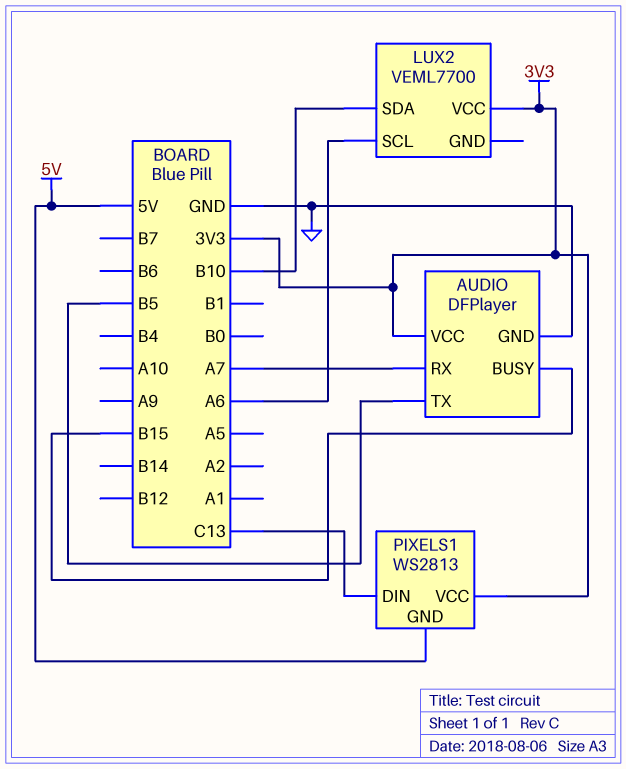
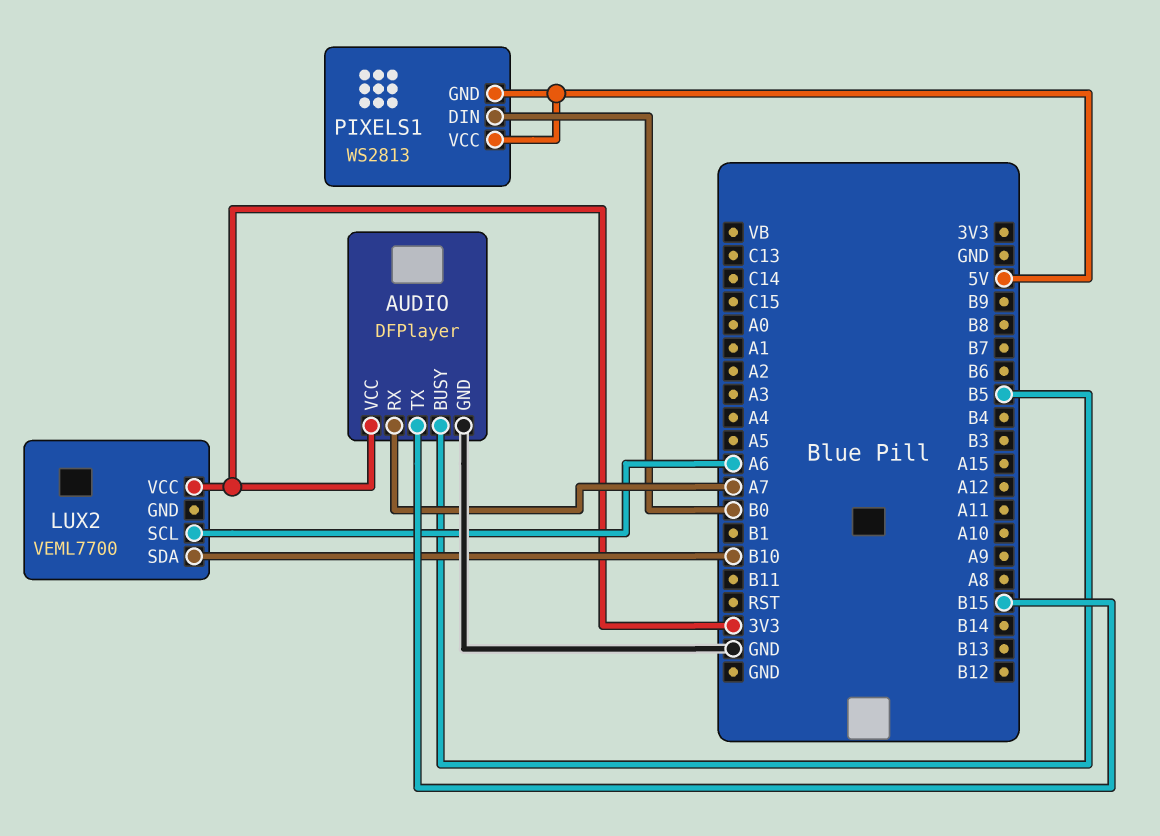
AUDIO pin BUSY: B15 -> B5
AUDIO pin TX: B5 -> B15
PIXELS1 pin DIN: C13 -> B0
PIXELS1 pin VCC: 3V3 -> 5V

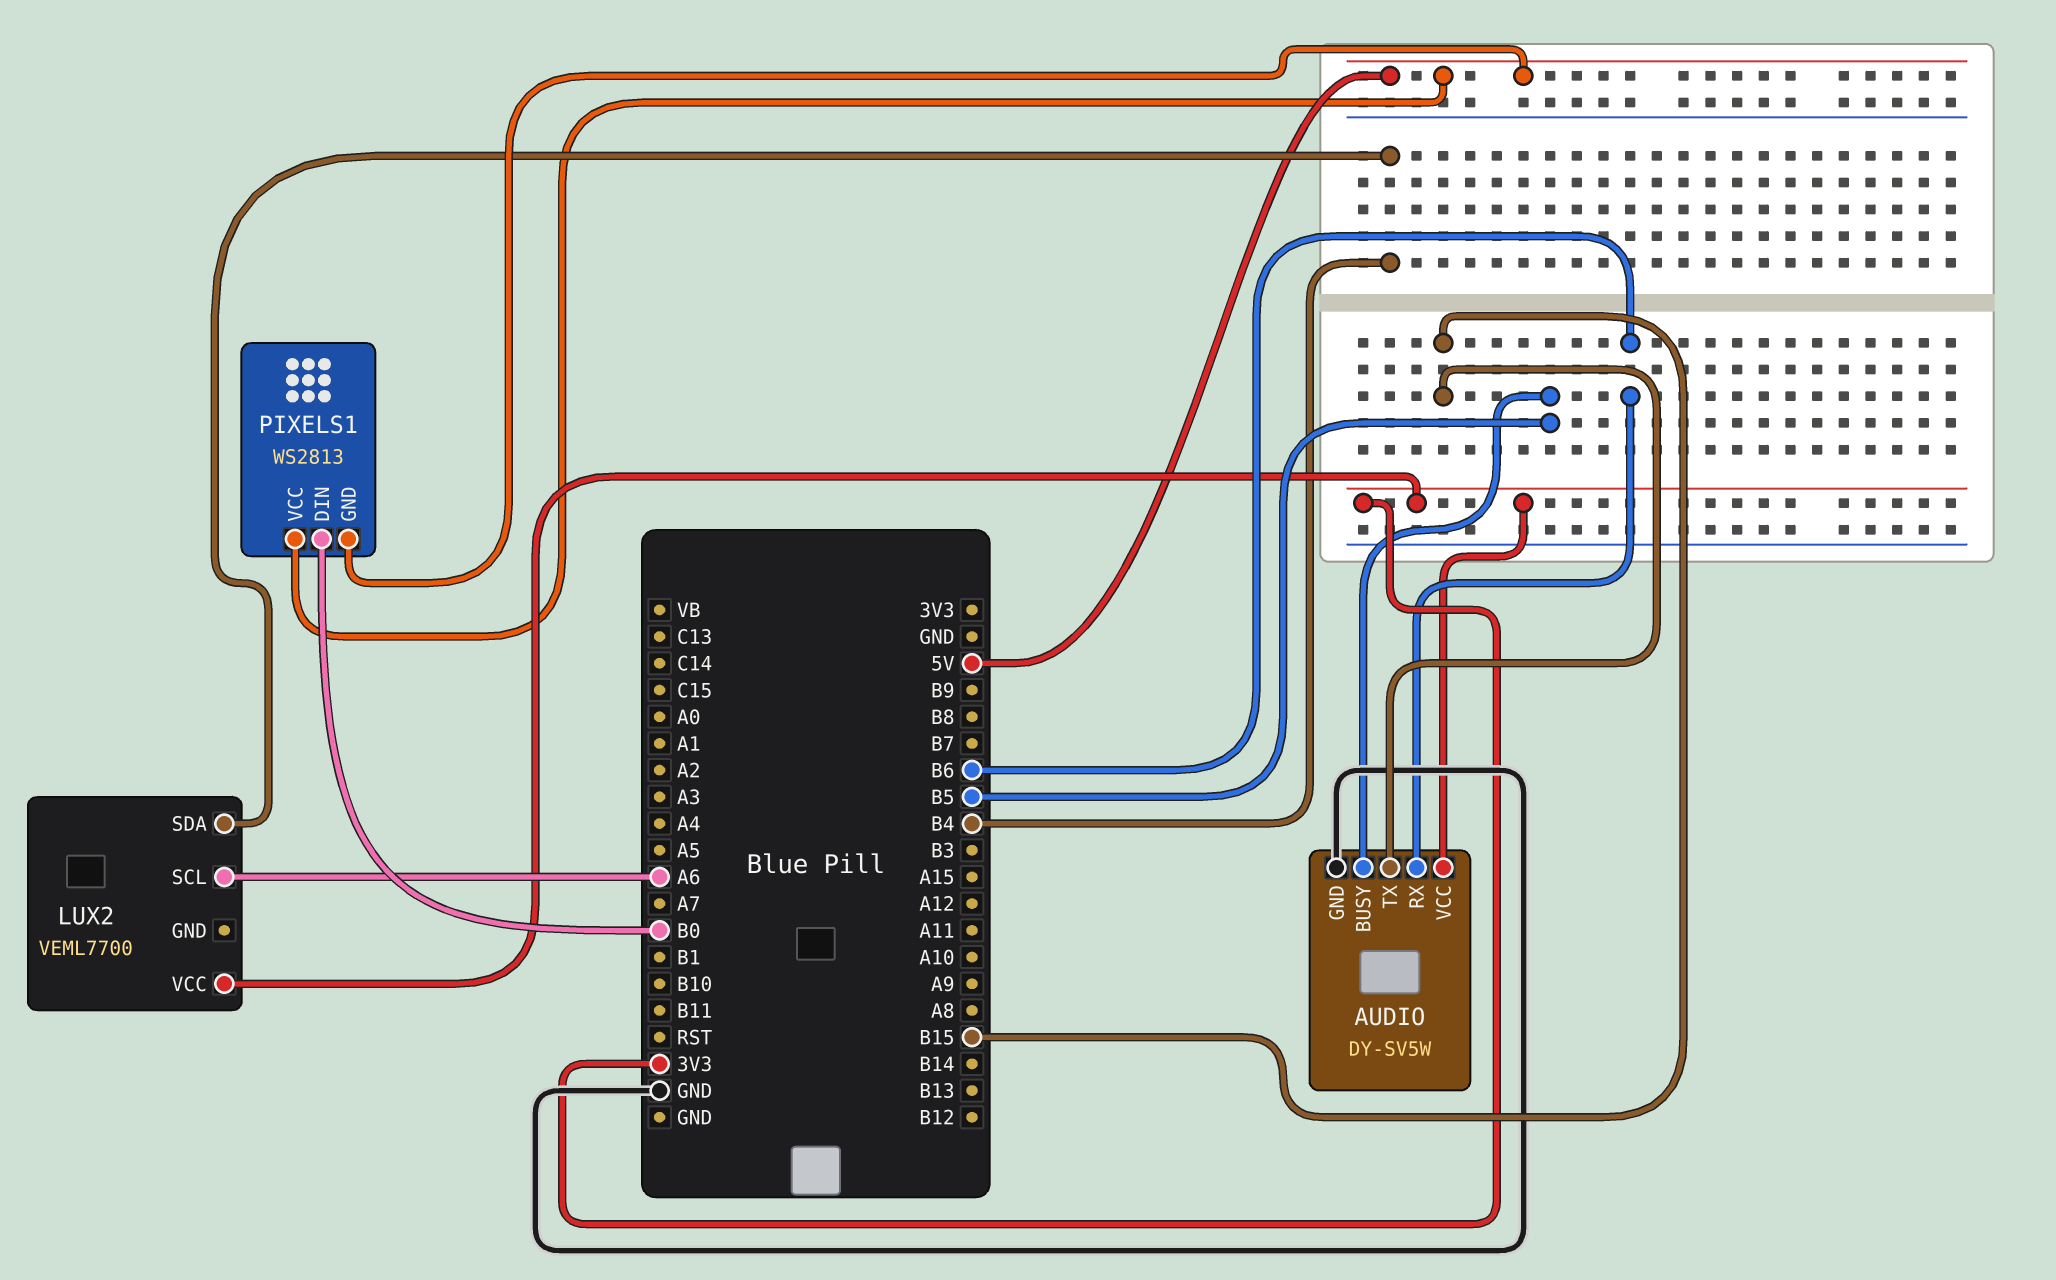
AUDIO: DFPlayer -> DY-SV5W
AUDIO pin RX: A7 -> B6
LUX2 pin SDA: B10 -> B4

